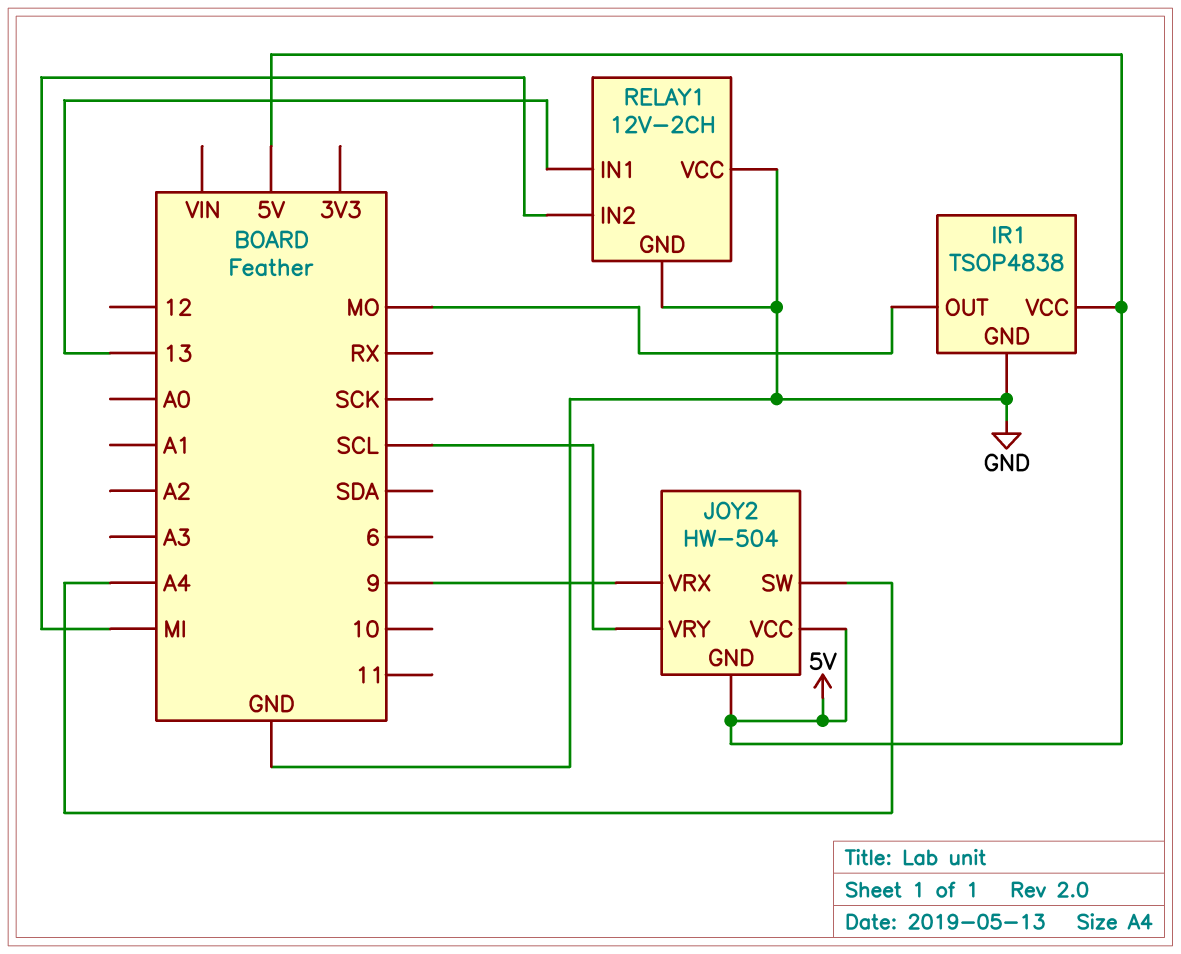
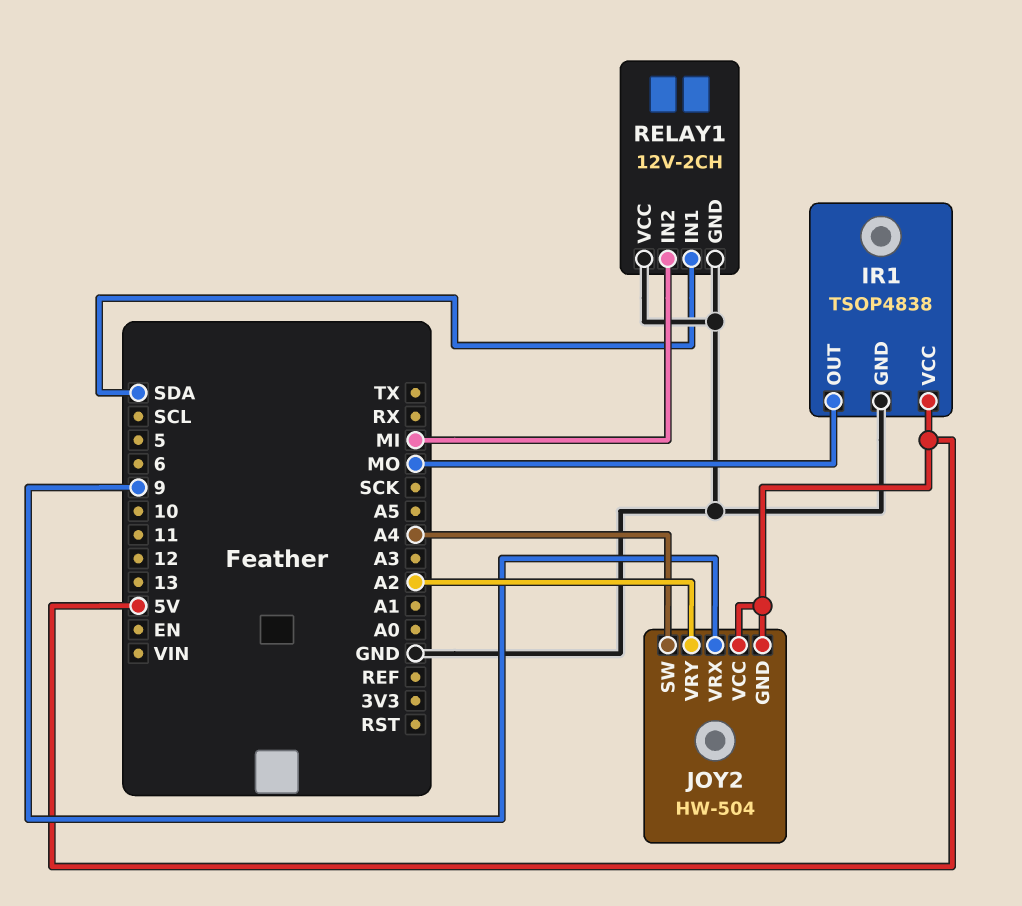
JOY2 pin VRY: SCL -> A2
RELAY1 pin IN1: 13 -> SDA

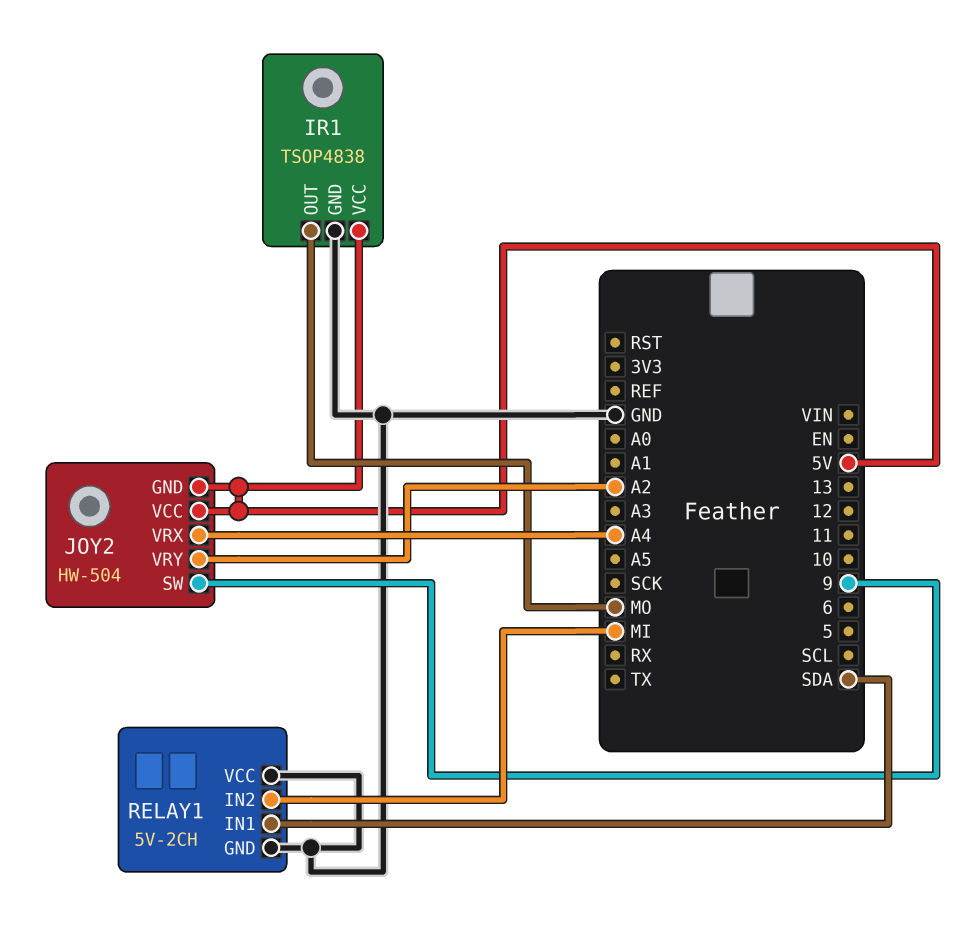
JOY2 pin SW: A4 -> 9
JOY2 pin VRX: 9 -> A4
RELAY1: 12V-2CH -> 5V-2CH

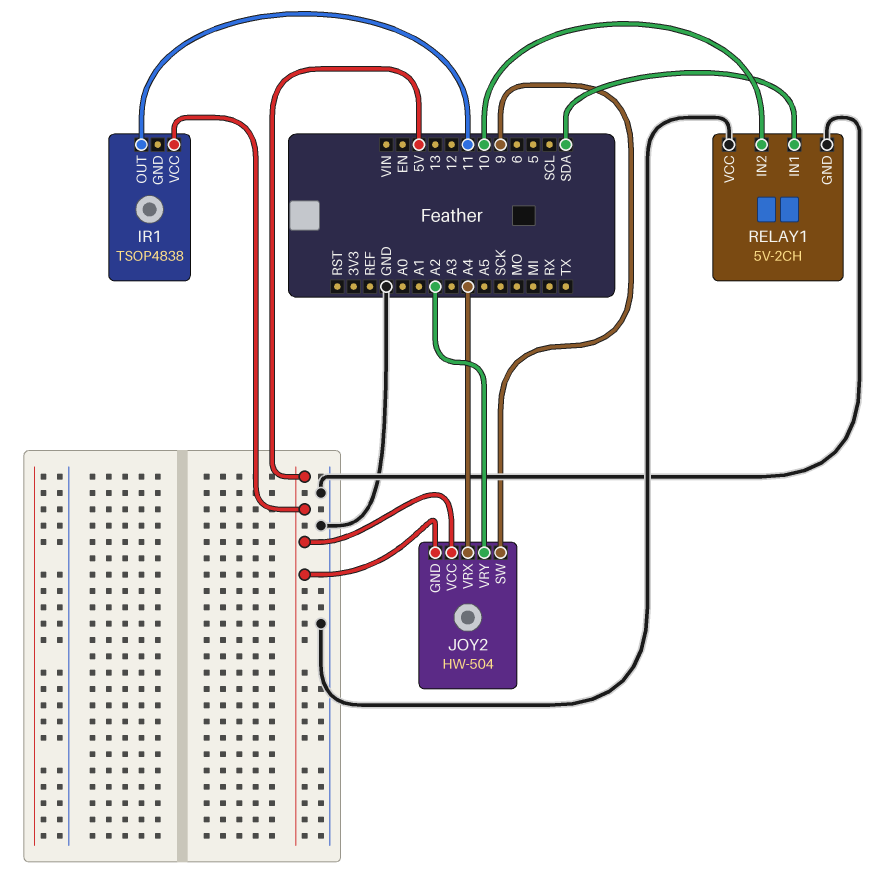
IR1 pin GND: GND -> none
IR1 pin OUT: MO -> 11
RELAY1 pin IN2: MI -> 10

